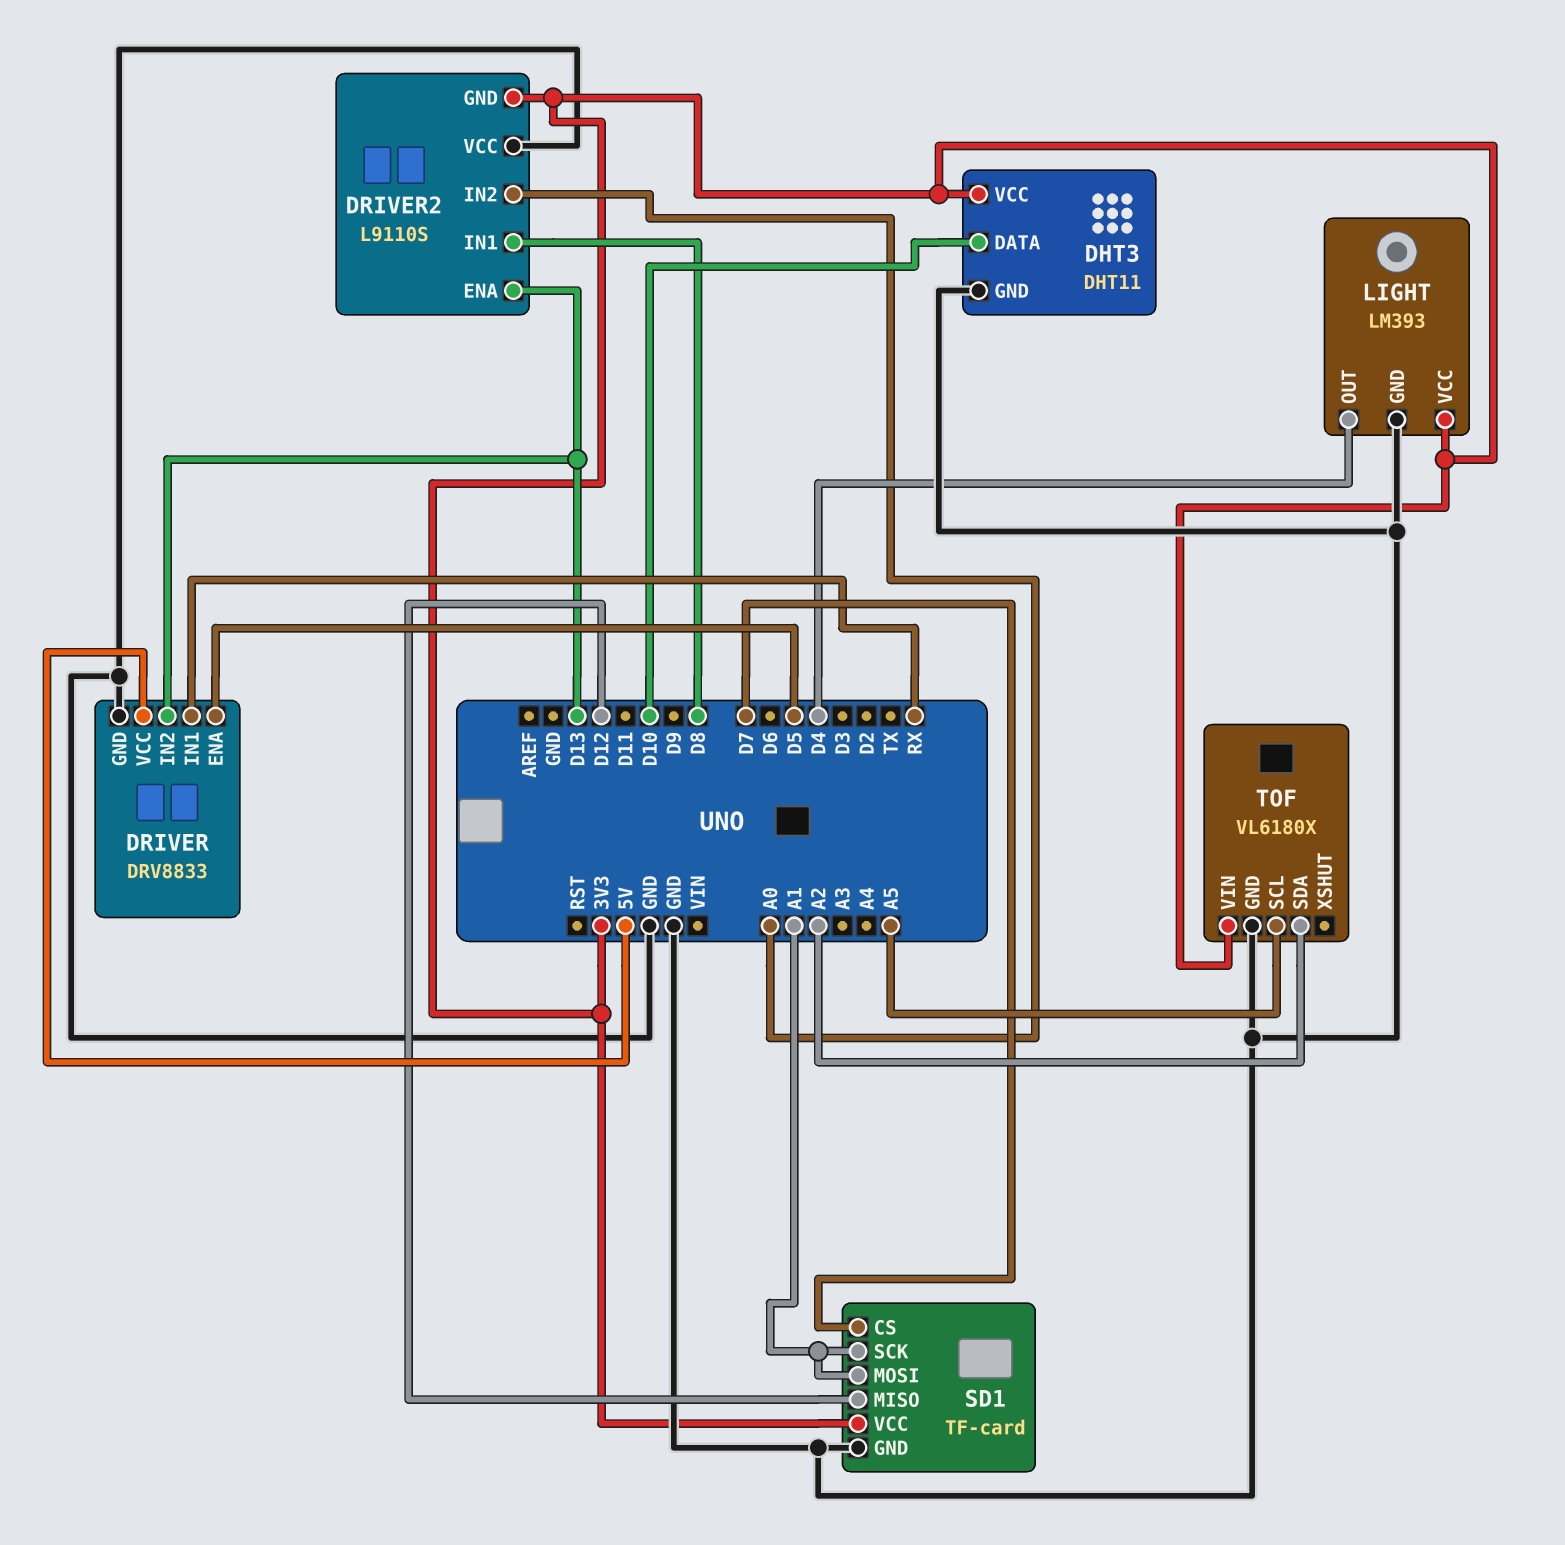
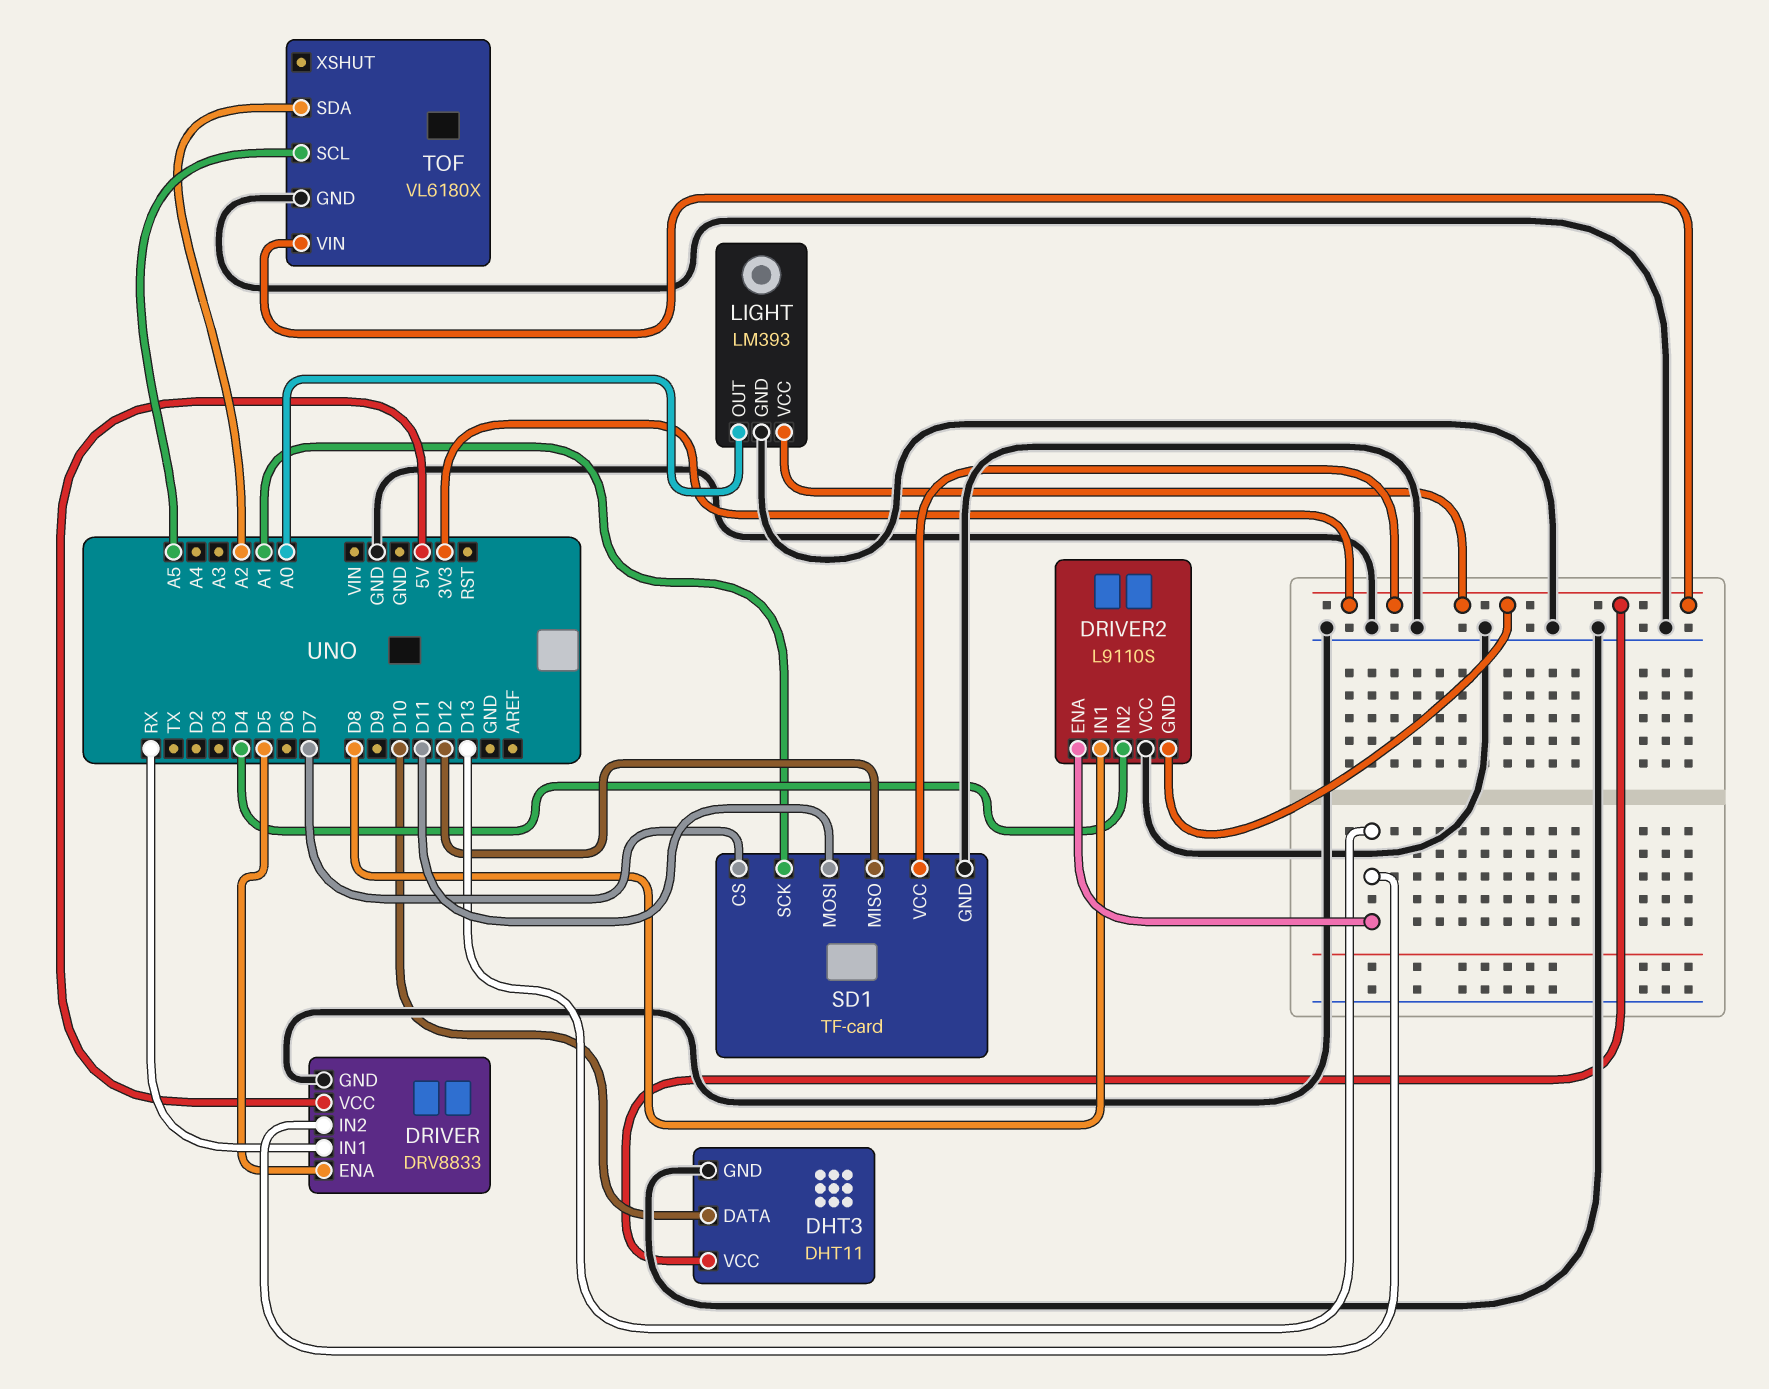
DRIVER2 pin IN2: A0 -> D4
LIGHT pin OUT: D4 -> A0
SD1 pin MOSI: A1 -> D11

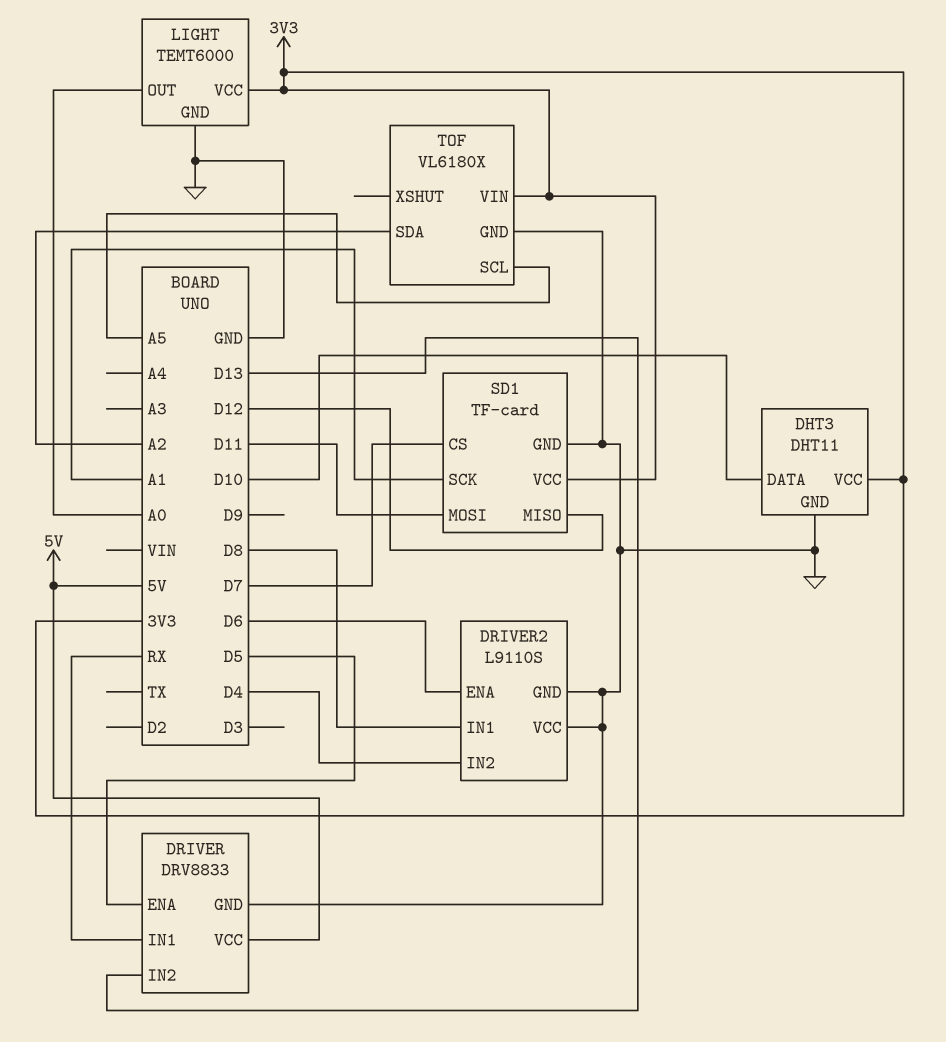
DRIVER2 pin ENA: D13 -> D6
DRIVER2 pin GND: 3V3 -> GND
LIGHT: LM393 -> TEMT6000

